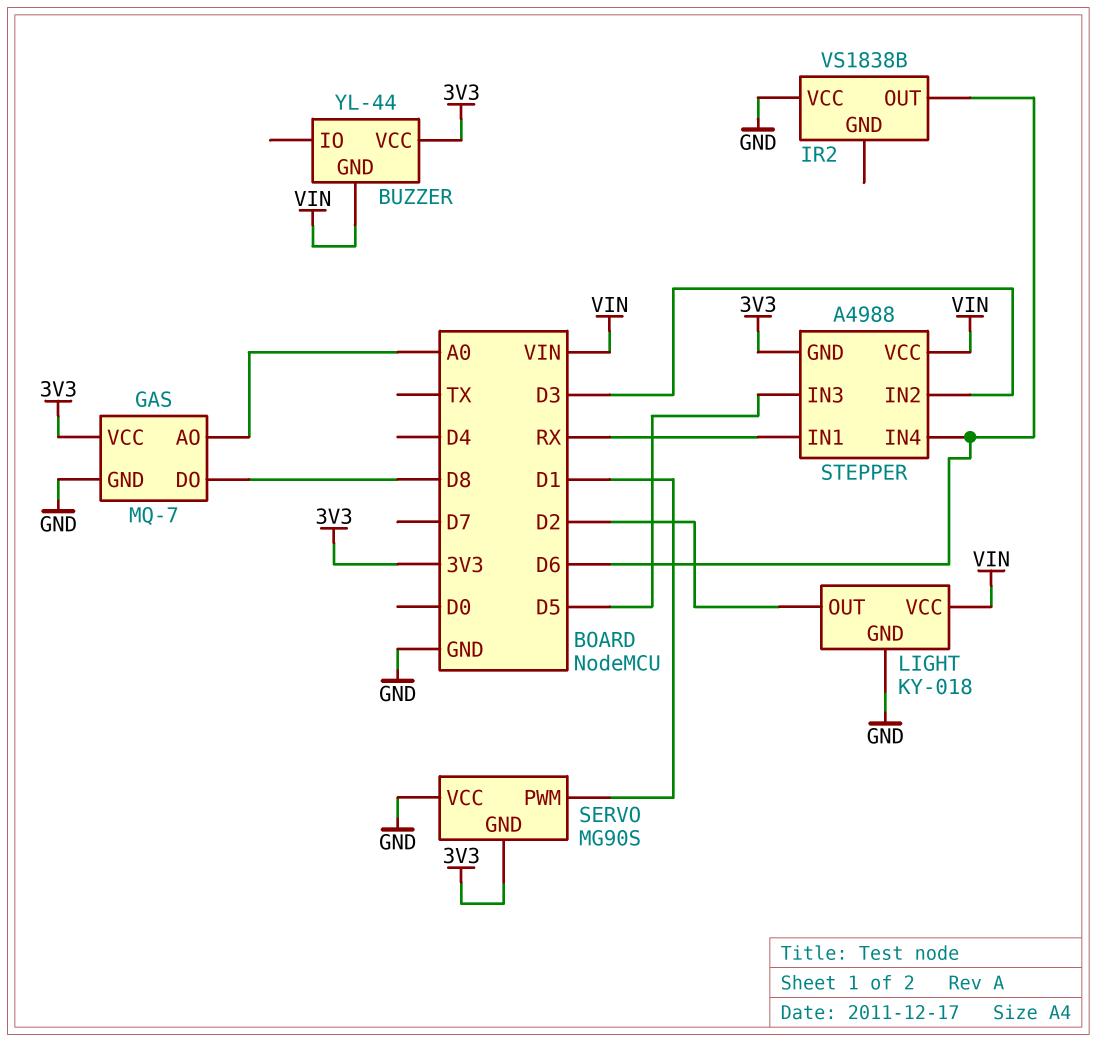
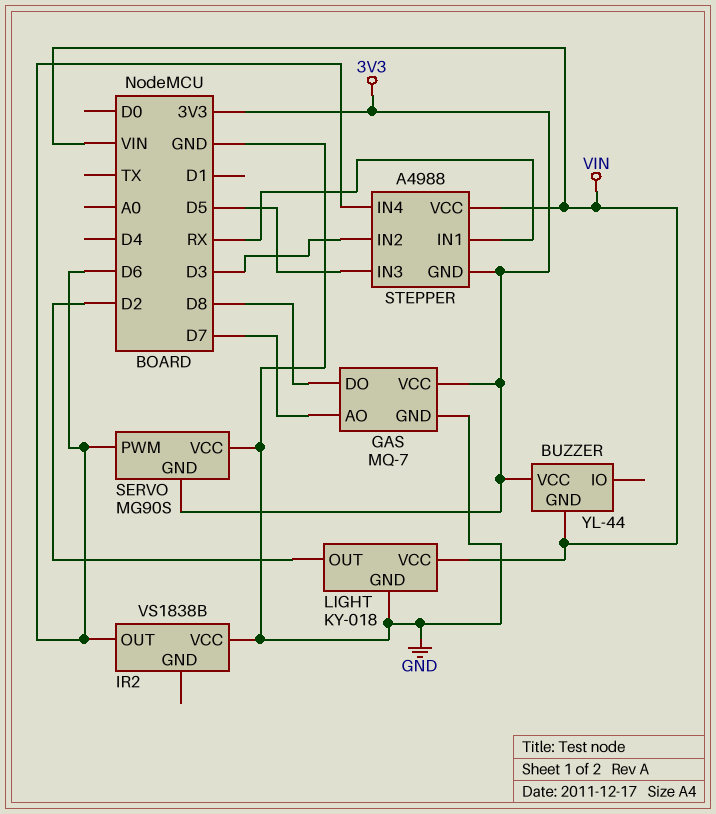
GAS pin AO: A0 -> D7
SERVO pin PWM: D1 -> D6

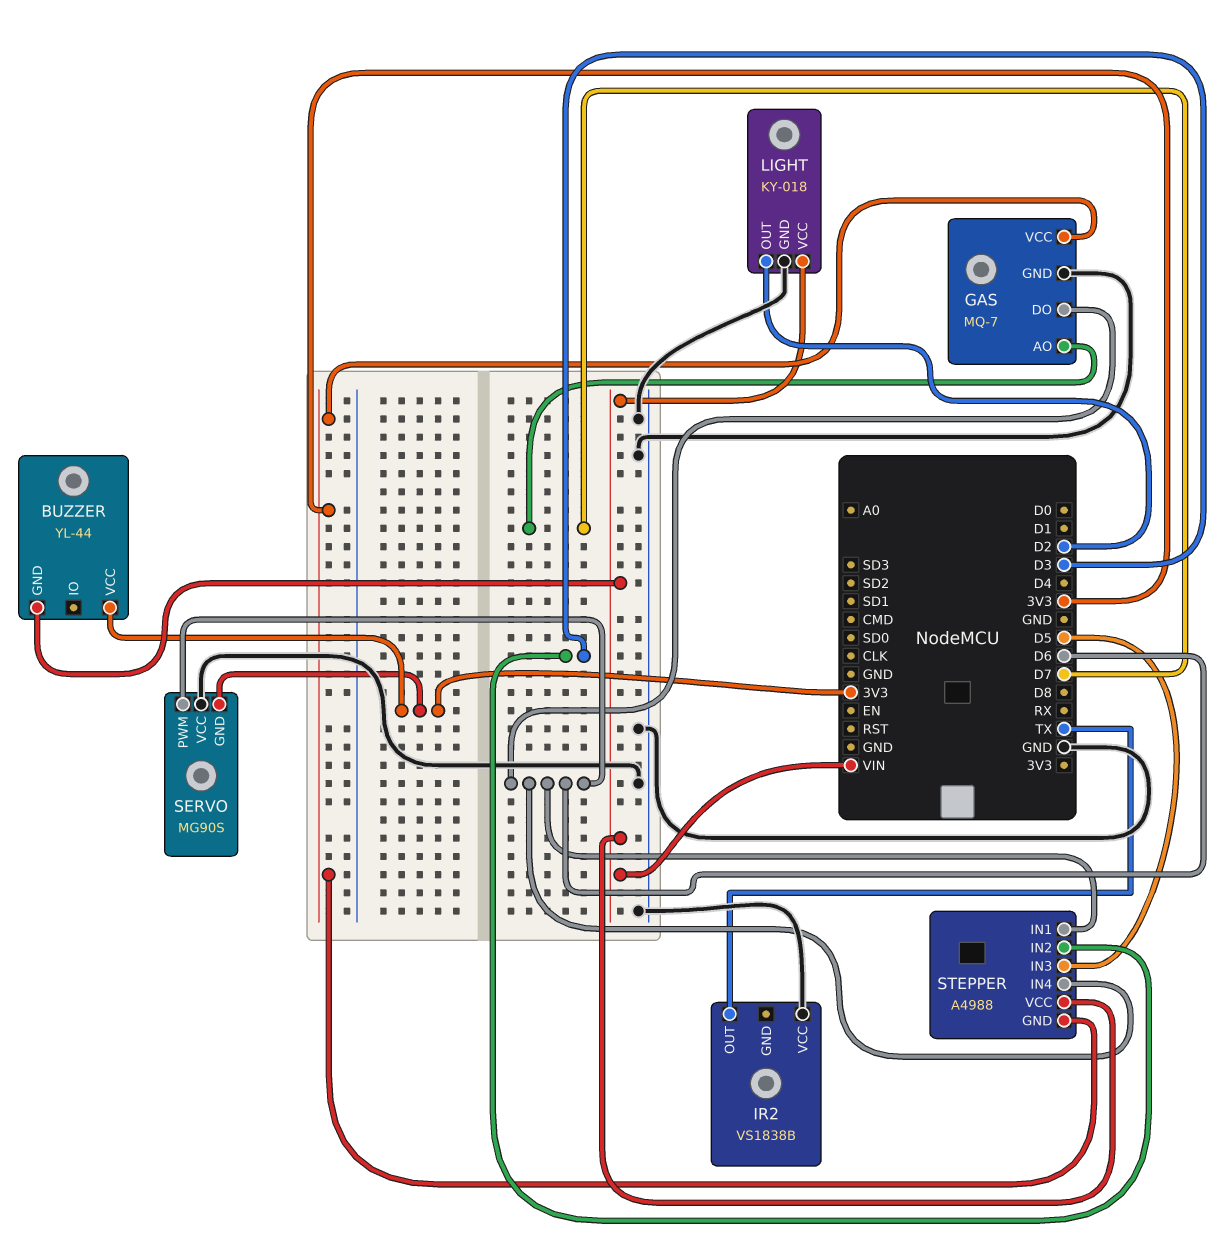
GAS pin DO: D8 -> D6
IR2 pin OUT: D6 -> TX
STEPPER pin IN1: RX -> D6

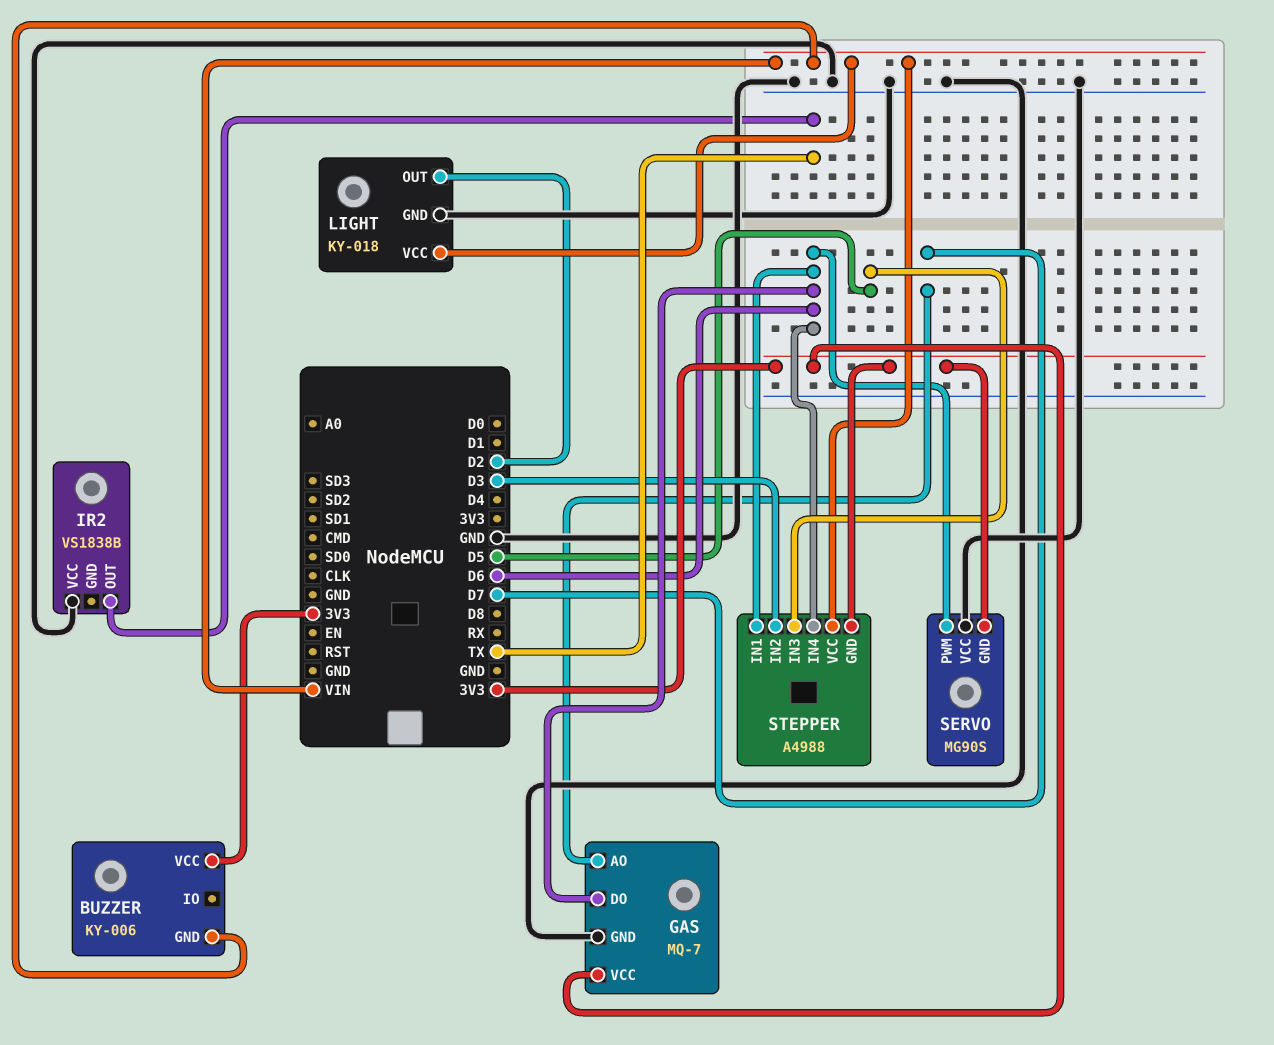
BUZZER: YL-44 -> KY-006

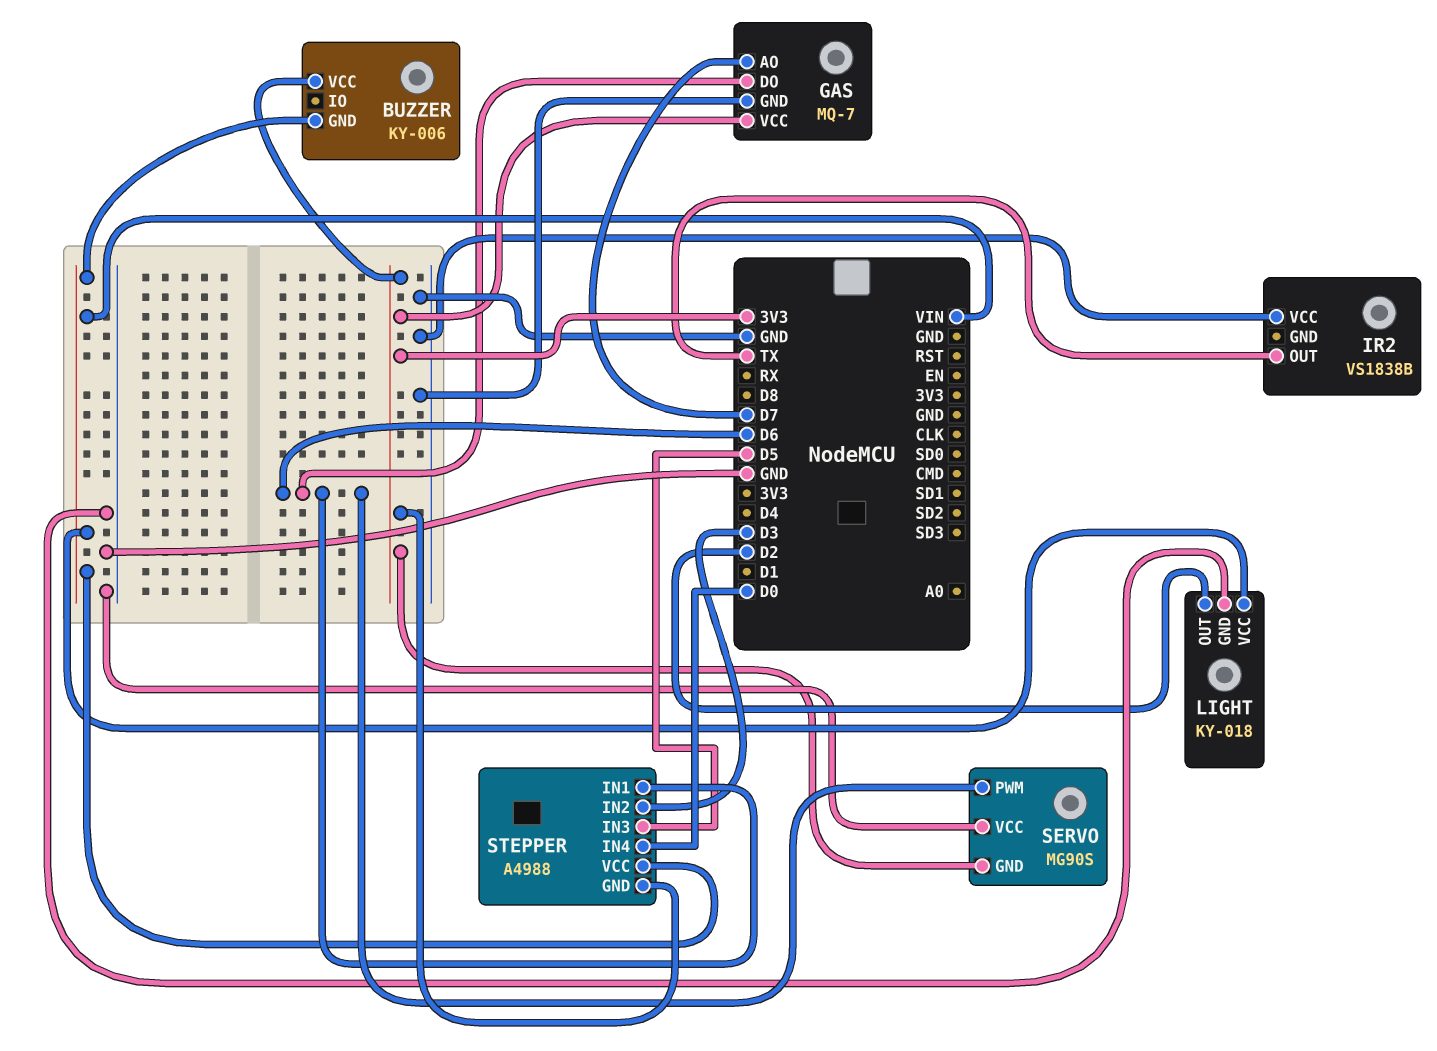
STEPPER pin IN4: D6 -> D0

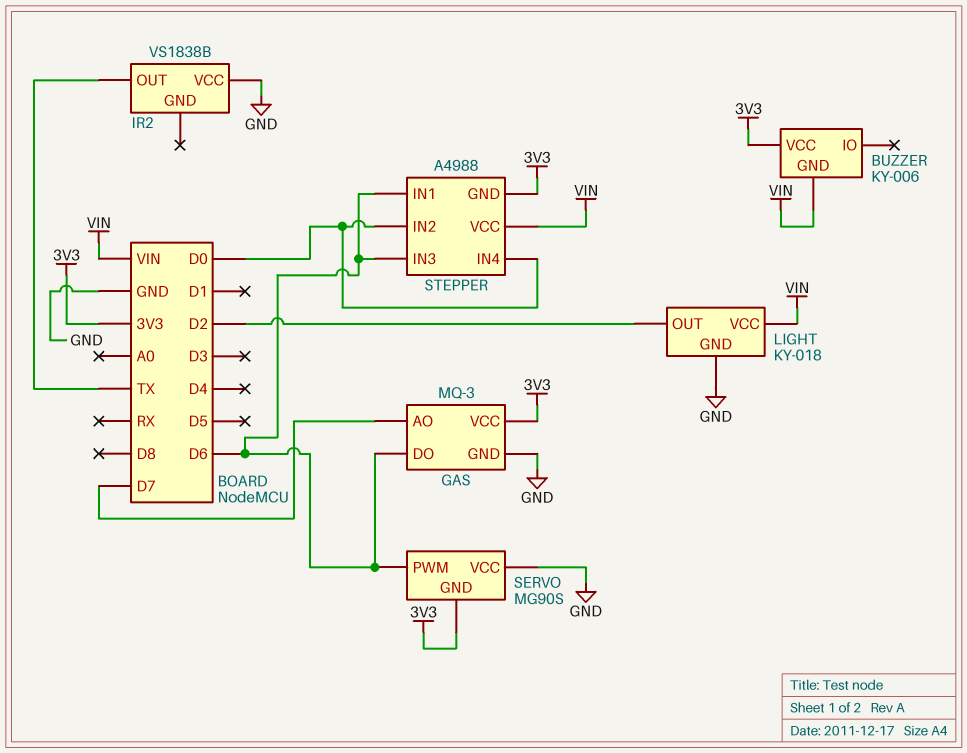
GAS: MQ-7 -> MQ-3
STEPPER pin IN2: D3 -> D0
STEPPER pin IN3: D5 -> D6

